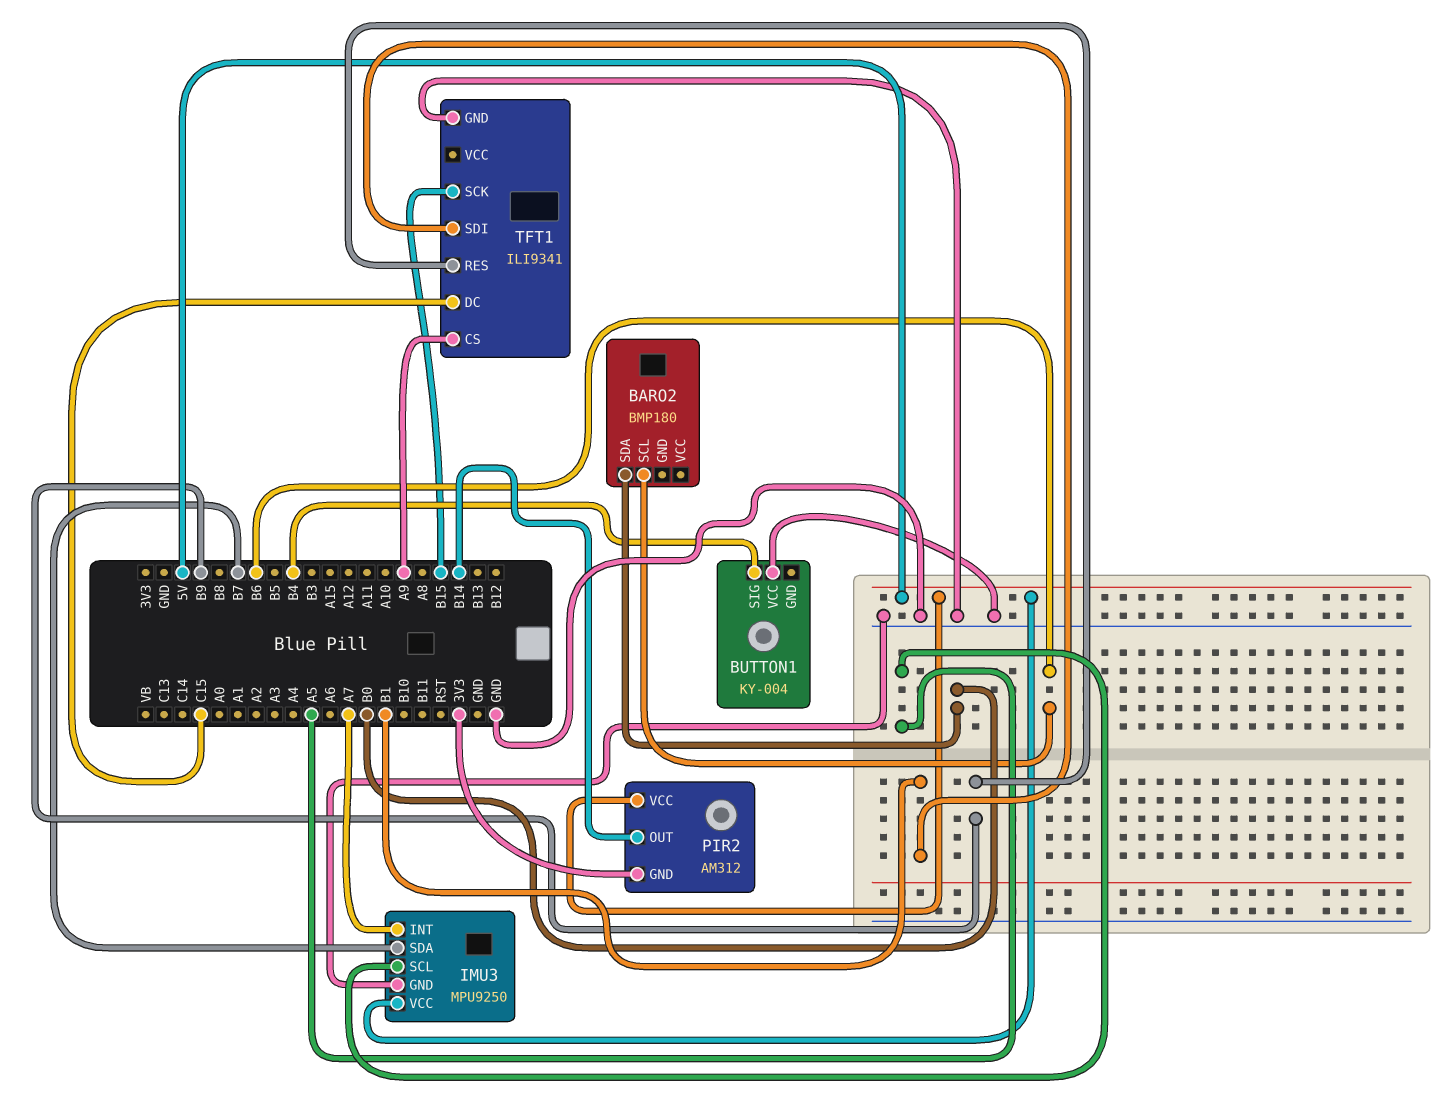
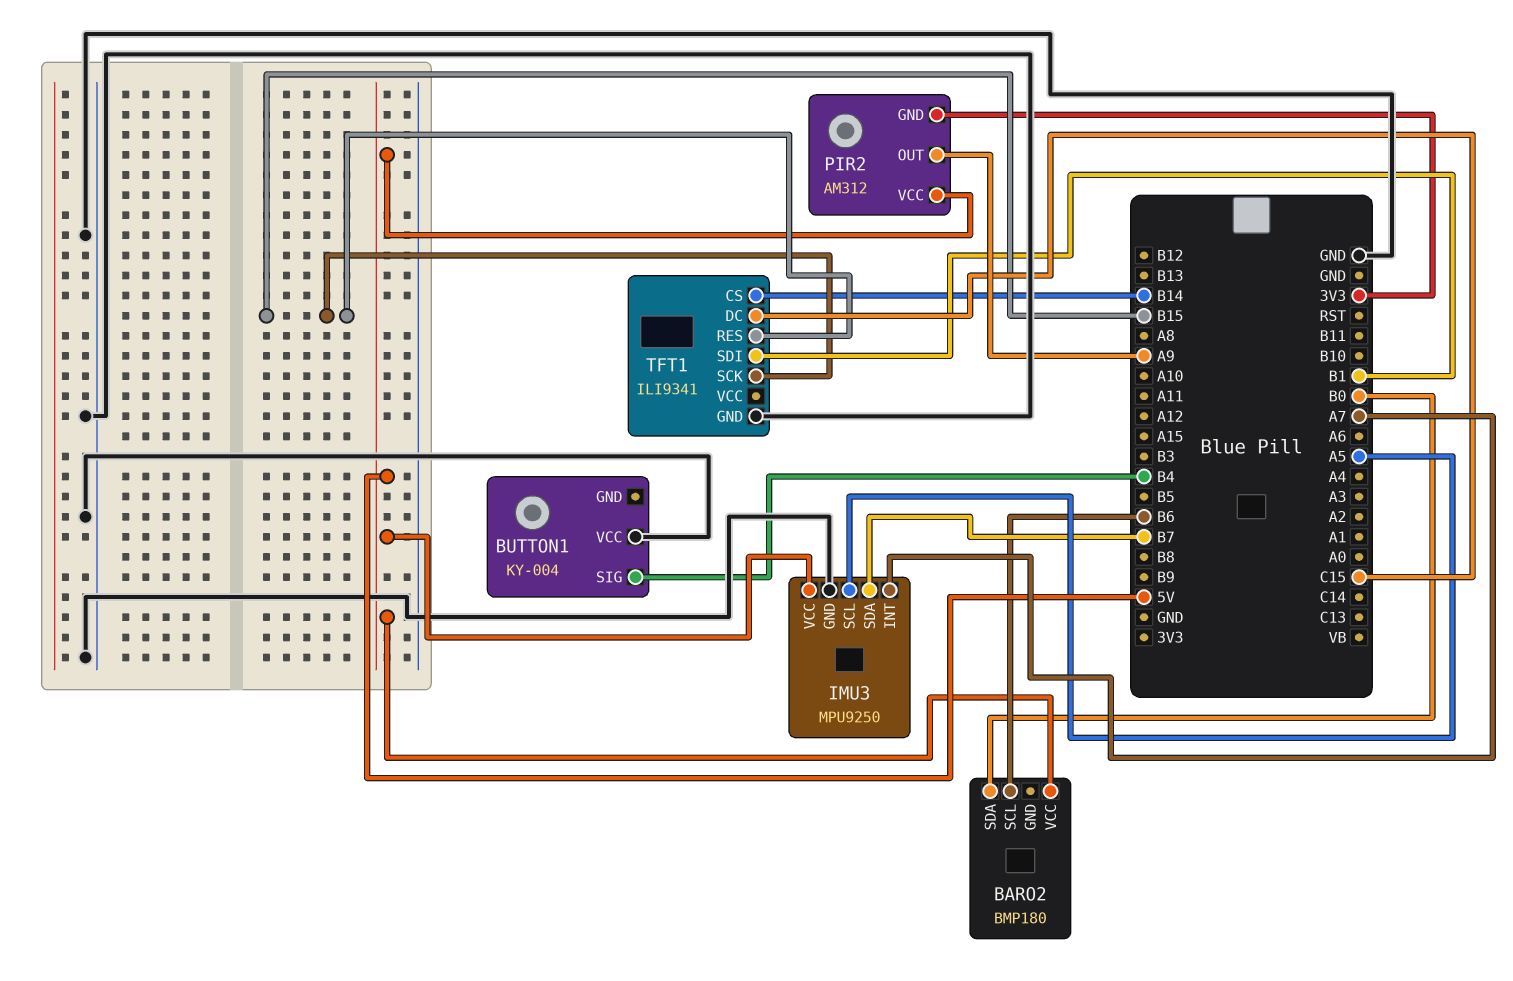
BARO2 pin VCC: none -> 5V
PIR2 pin OUT: B14 -> A9
TFT1 pin CS: A9 -> B14
TFT1 pin RES: B9 -> B15

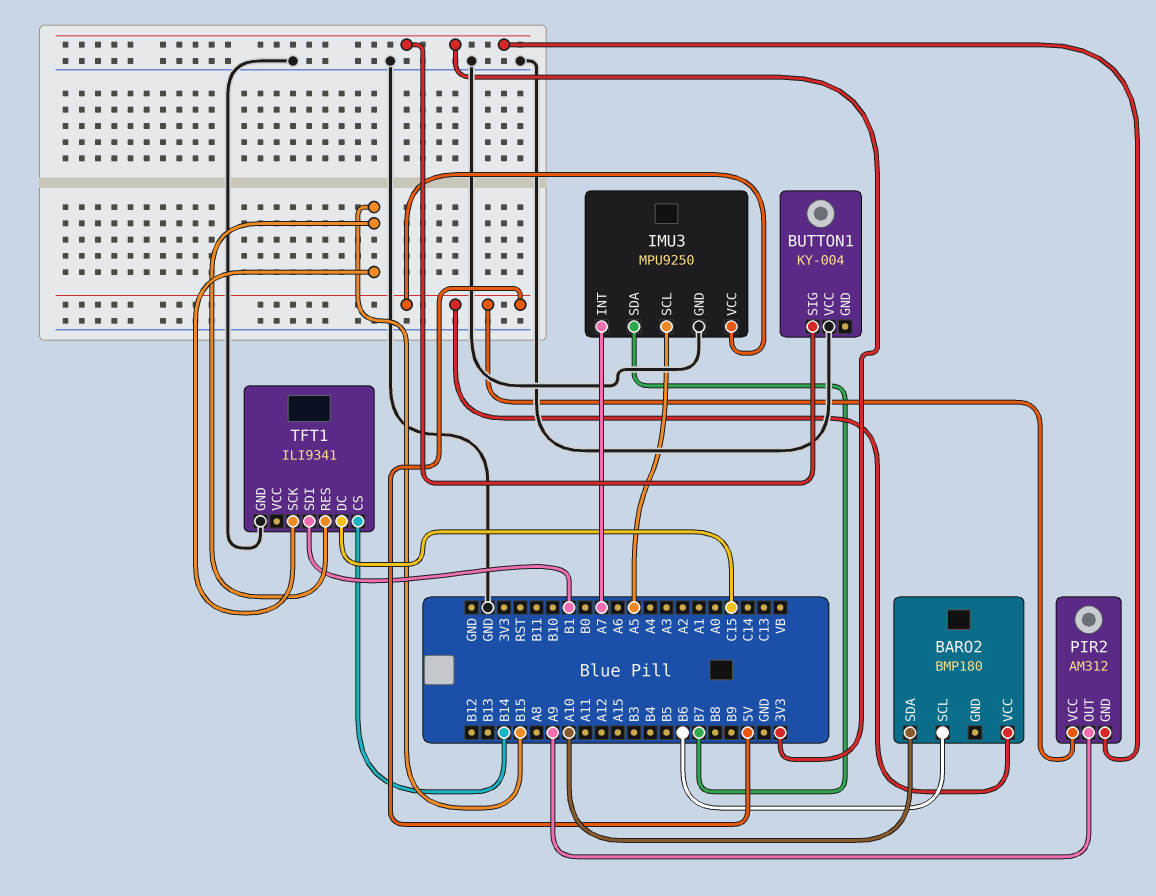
BARO2 pin SDA: B0 -> A10
BUTTON1 pin SIG: B4 -> 3V3

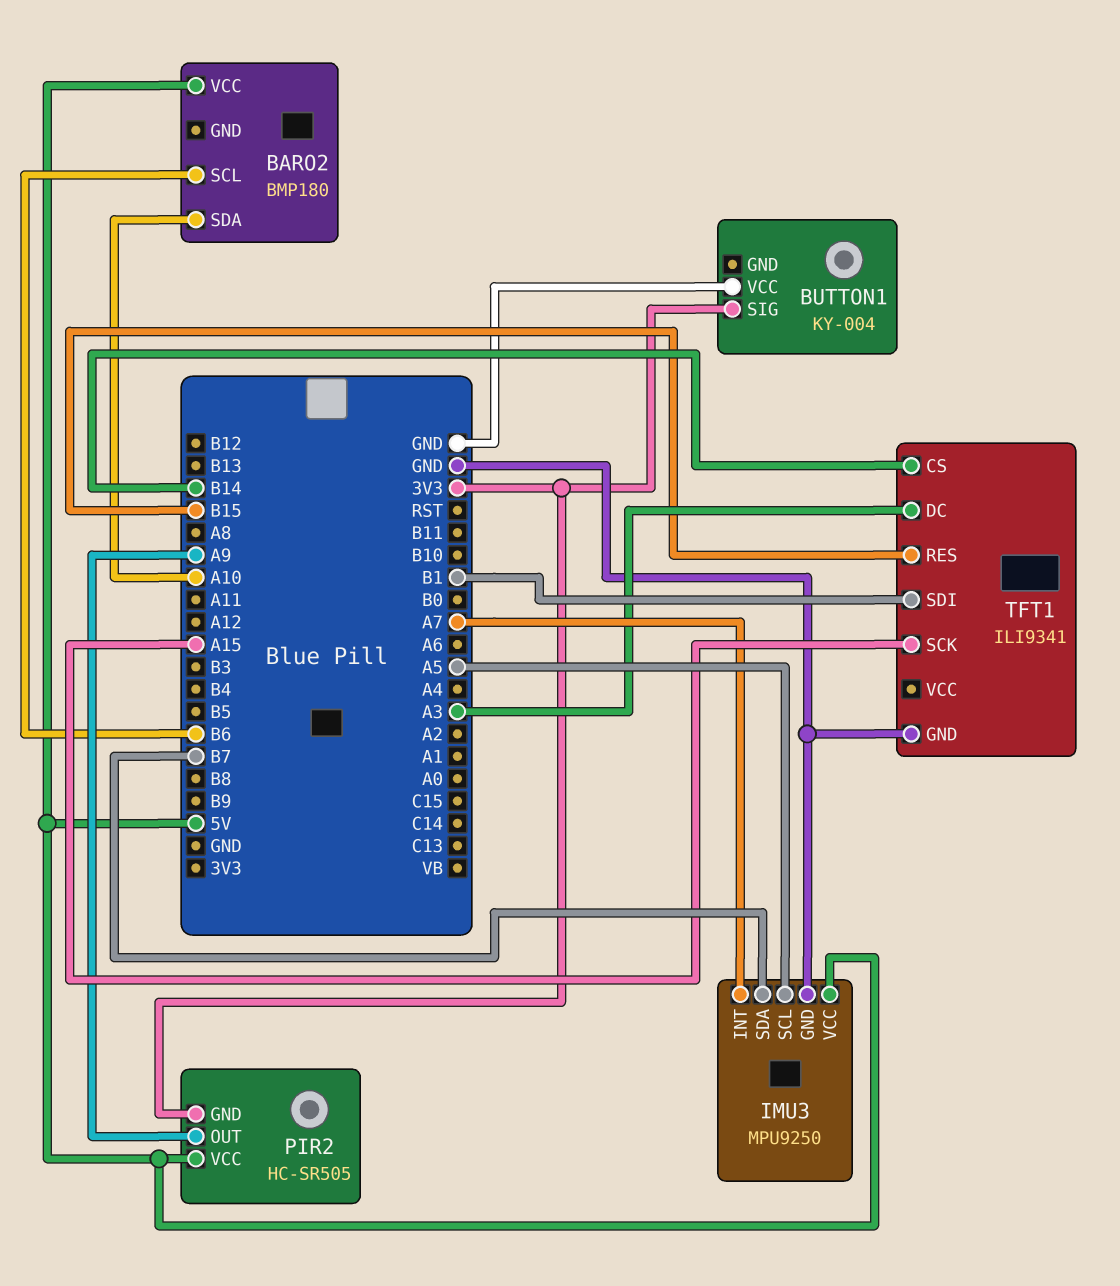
PIR2: AM312 -> HC-SR505
TFT1 pin DC: C15 -> A3
TFT1 pin SCK: B15 -> A15

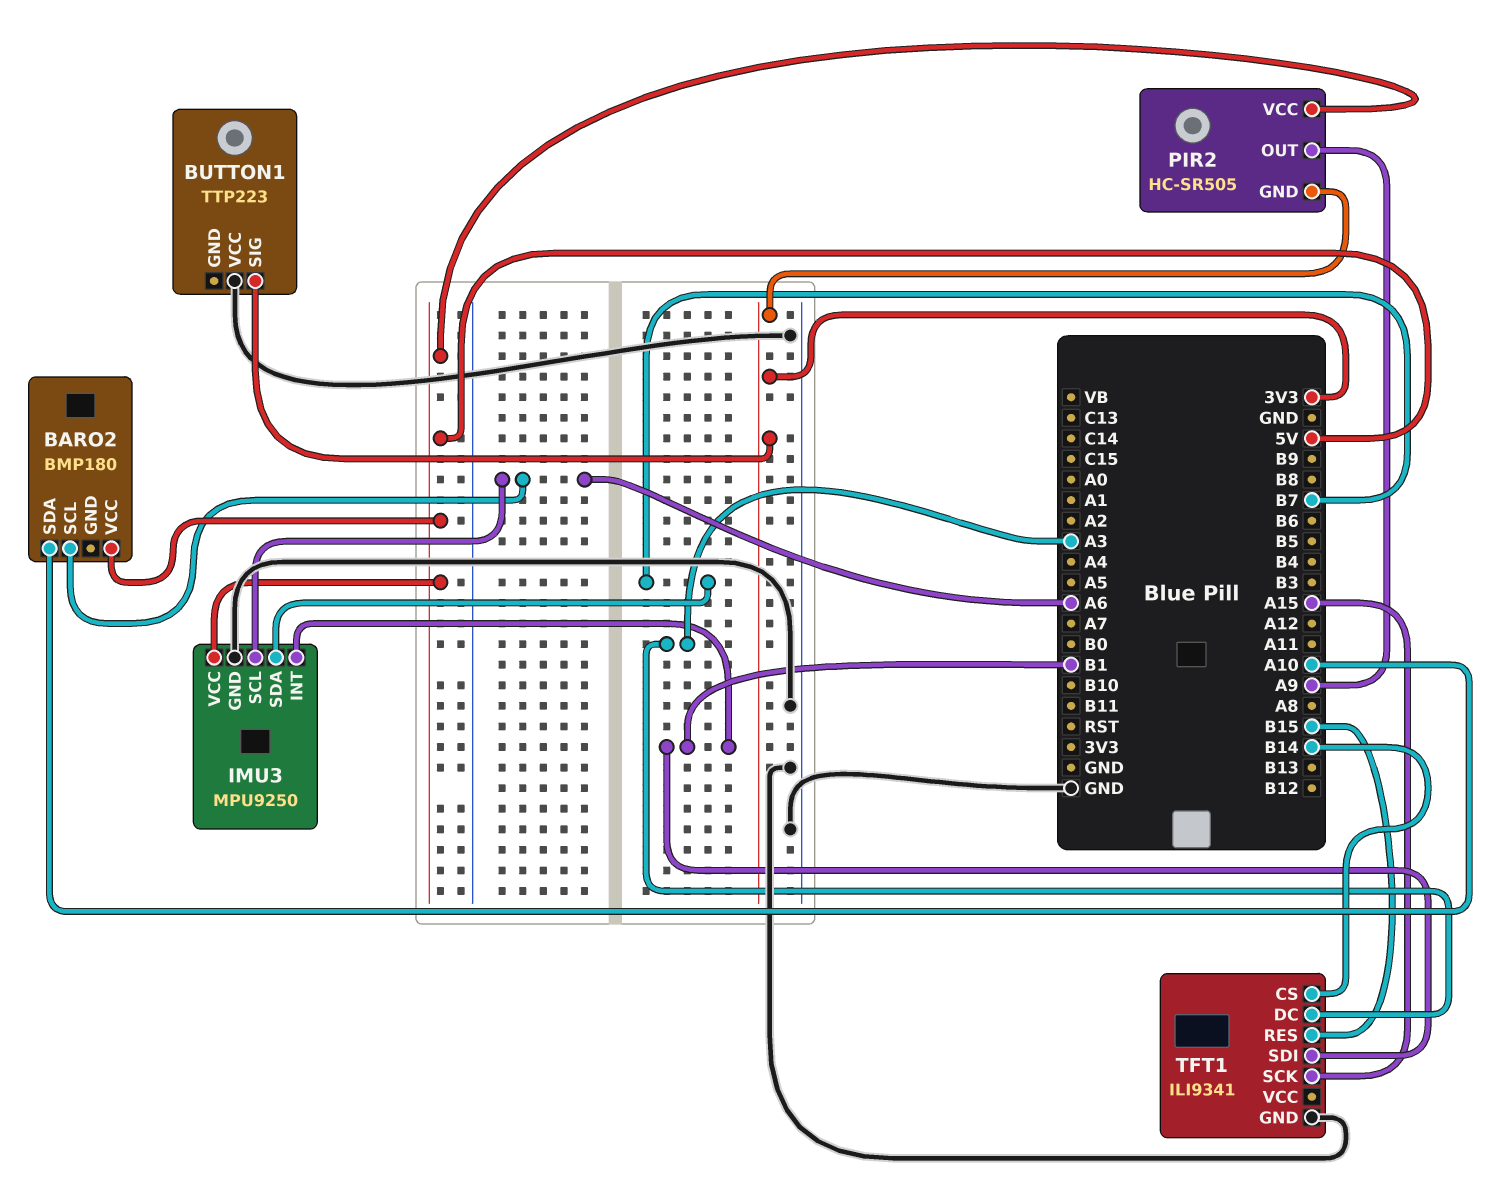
BARO2 pin SCL: B6 -> A6
BUTTON1: KY-004 -> TTP223
IMU3 pin INT: A7 -> B1
IMU3 pin SCL: A5 -> A6

